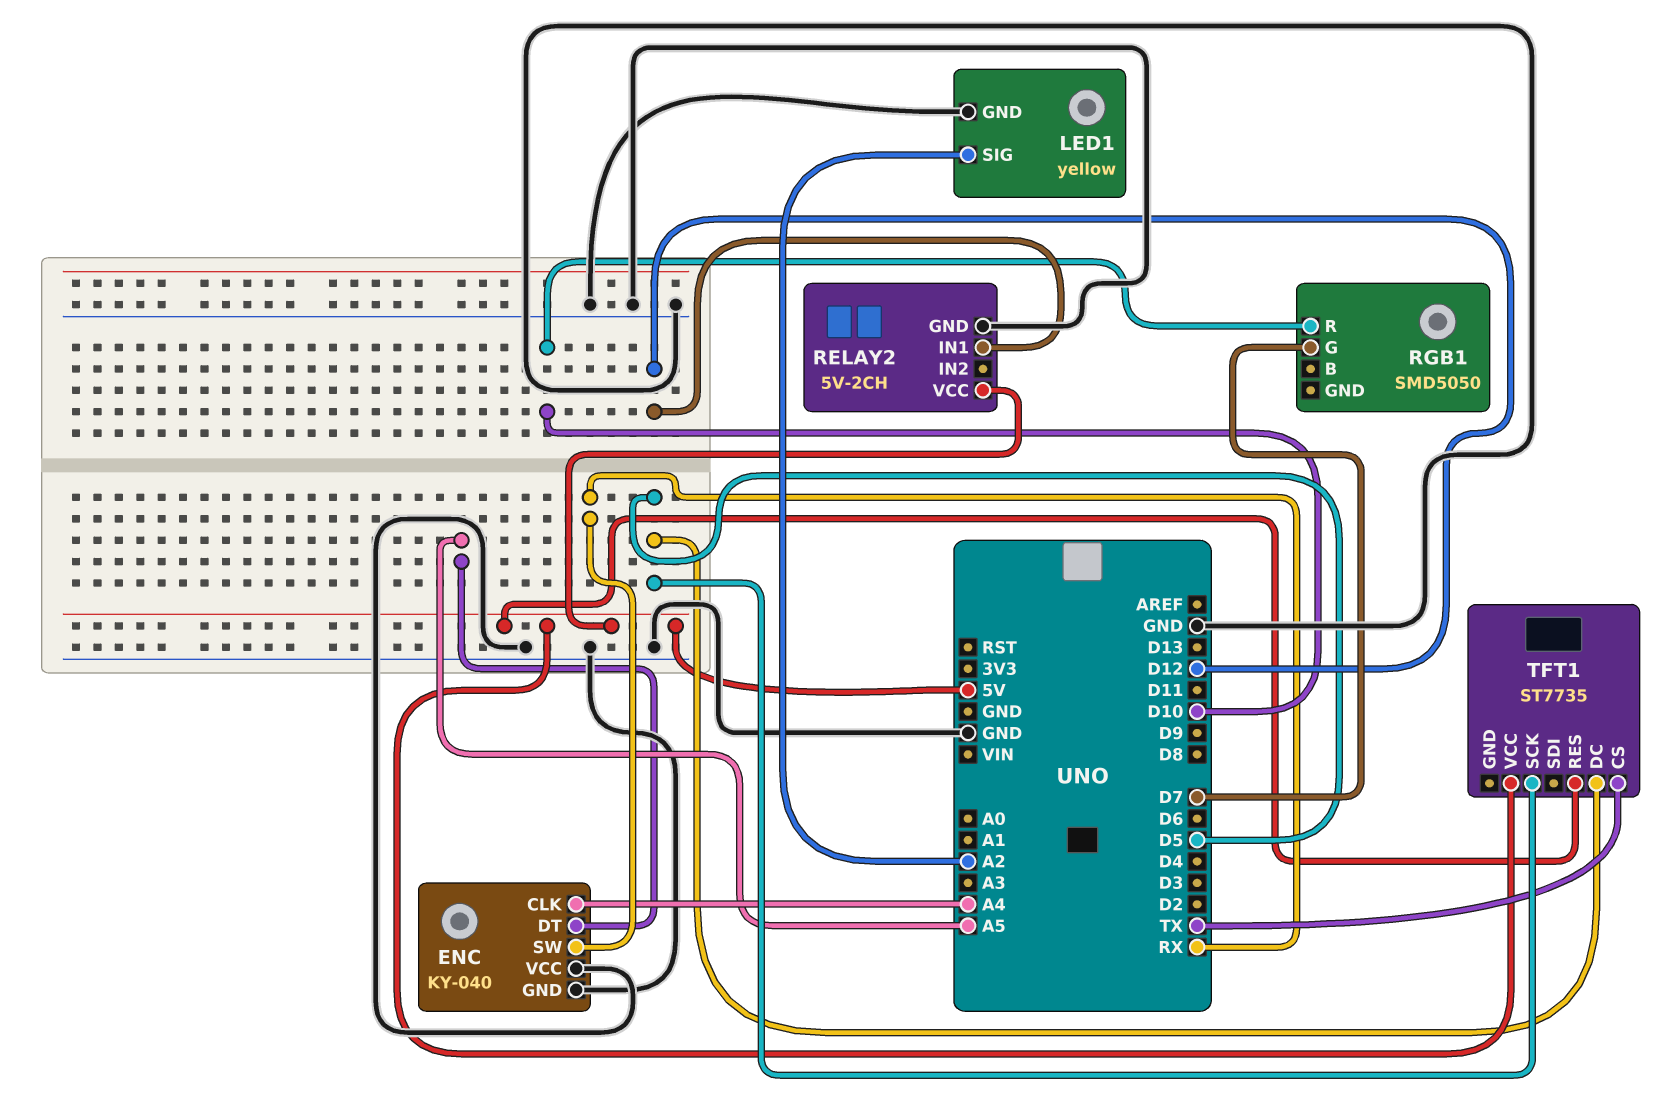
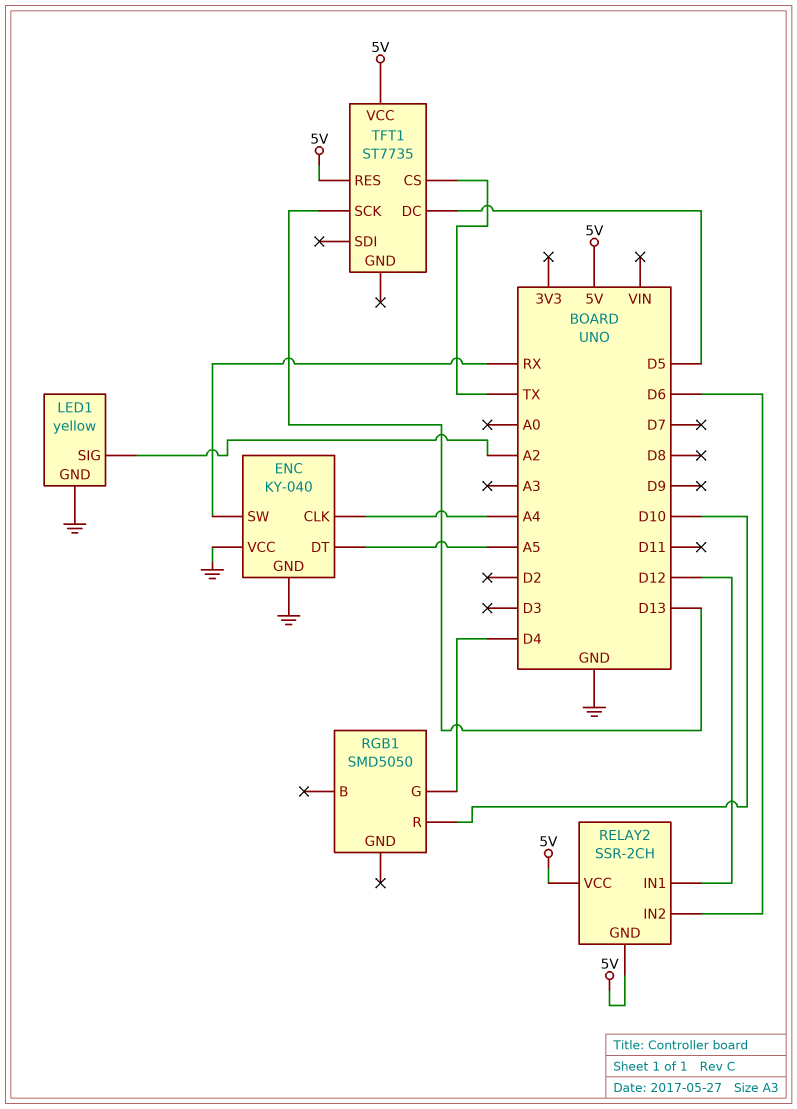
RELAY2: 5V-2CH -> SSR-2CH
RELAY2 pin GND: GND -> 5V
RELAY2 pin IN2: none -> D6
RGB1 pin G: D7 -> D4
TFT1 pin SCK: D5 -> D13

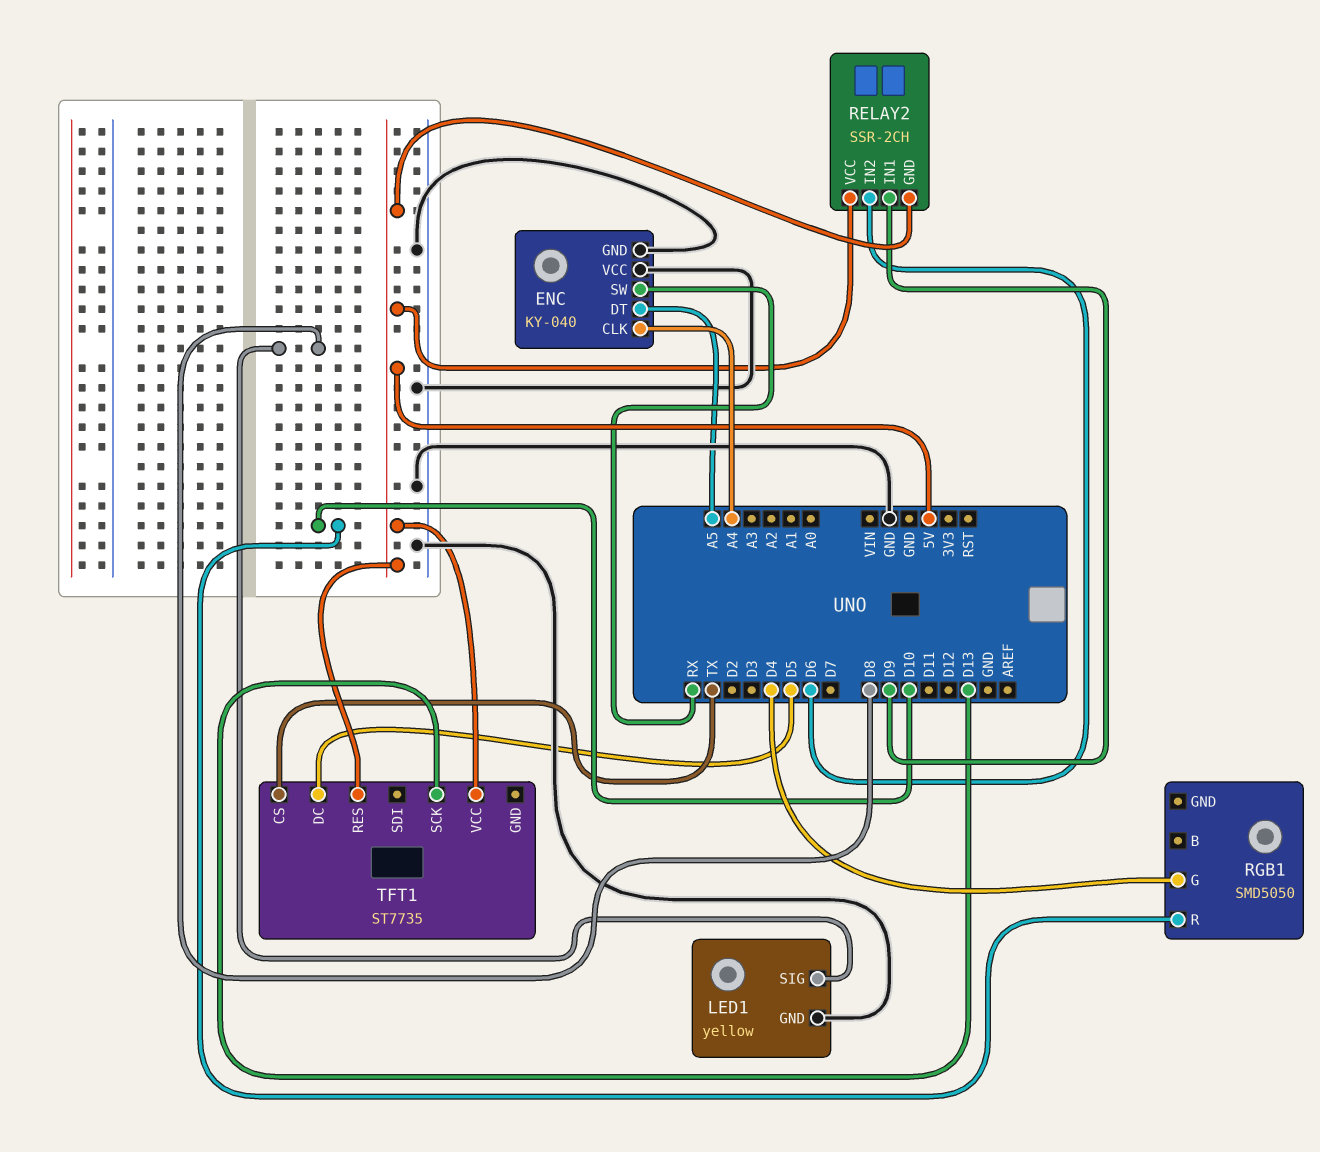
LED1 pin SIG: A2 -> D8
RELAY2 pin IN1: D12 -> D9

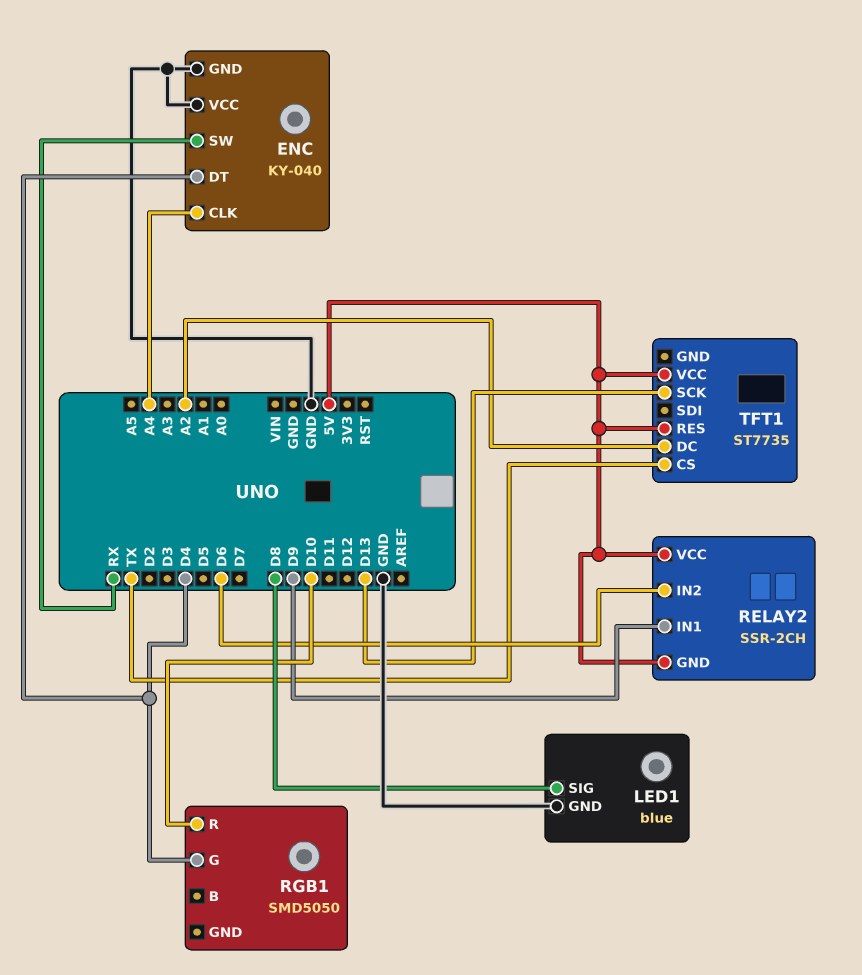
ENC pin DT: A5 -> D4
LED1: yellow -> blue
TFT1 pin DC: D5 -> A2

